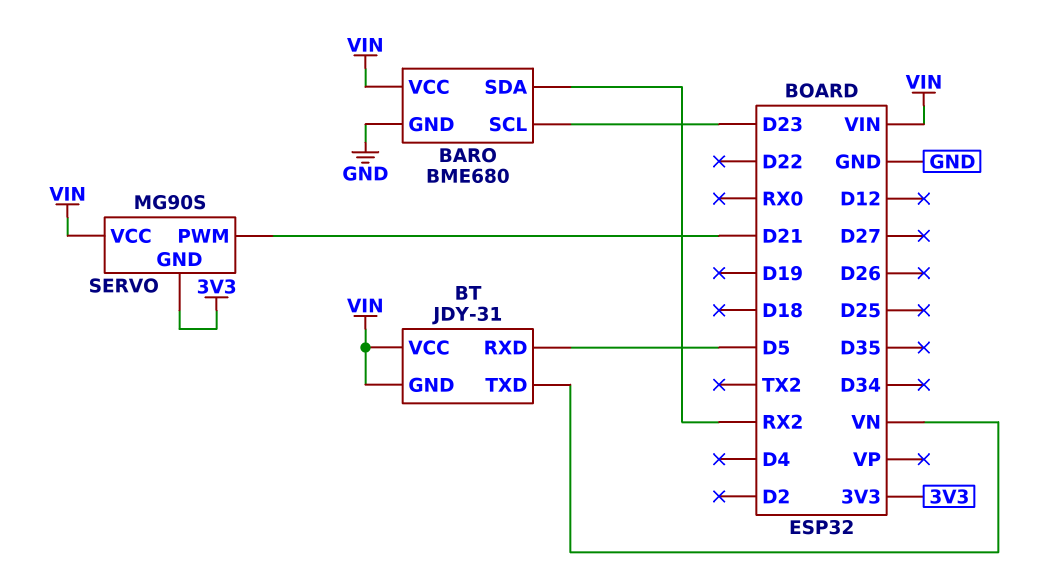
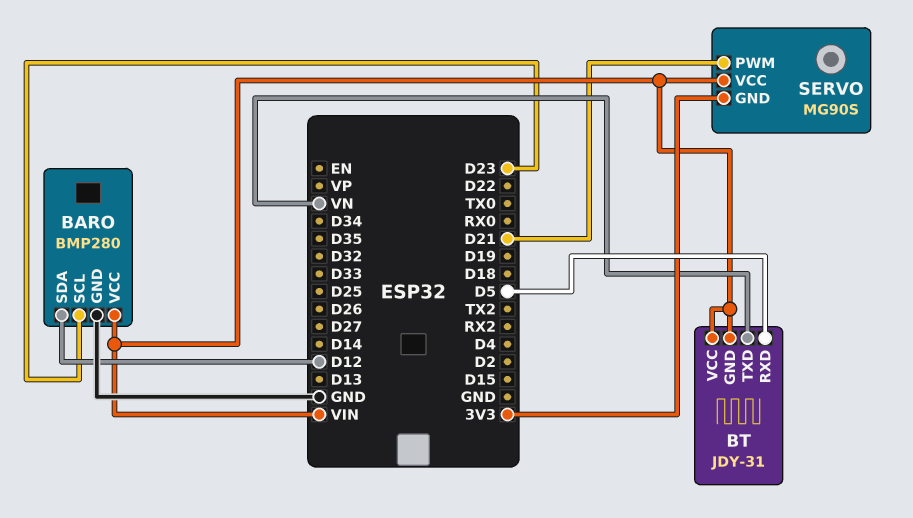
BARO: BME680 -> BMP280
BARO pin SDA: RX2 -> D12

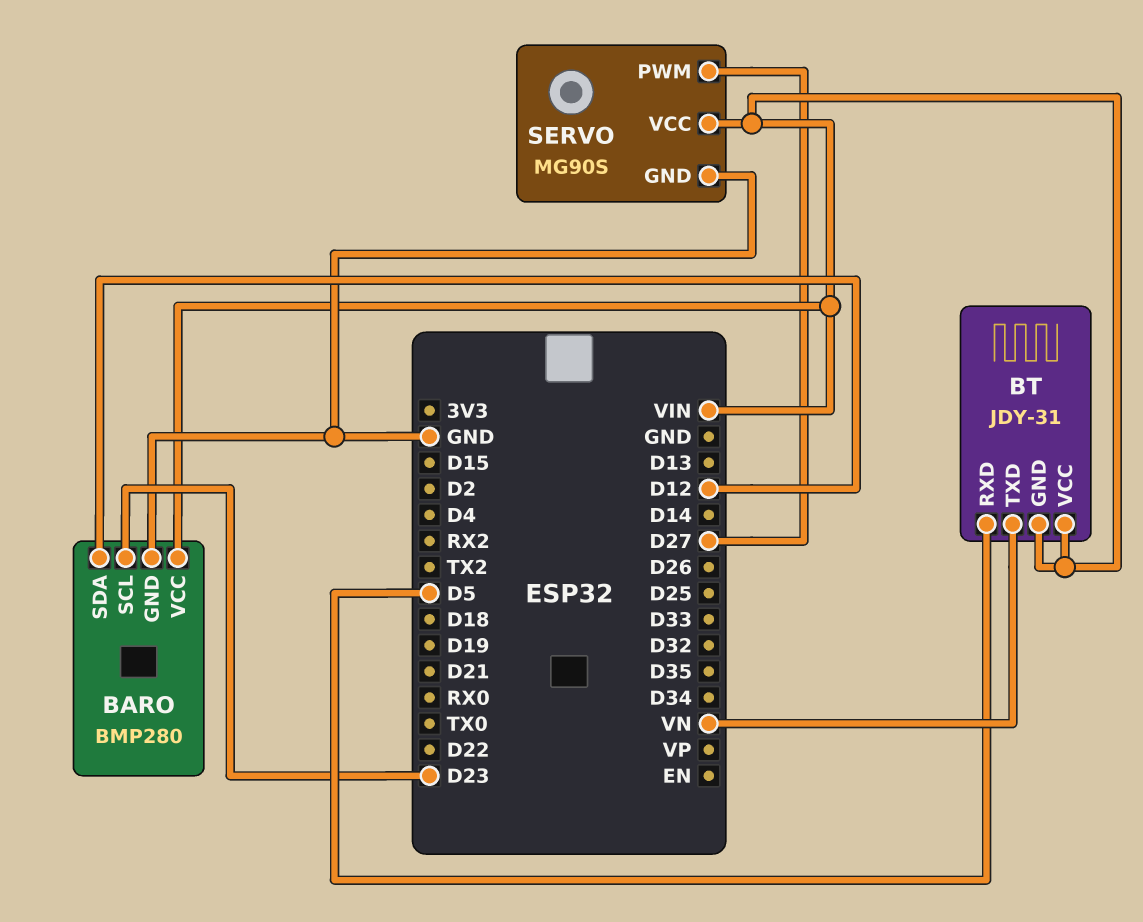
SERVO pin GND: 3V3 -> GND
SERVO pin PWM: D21 -> D27

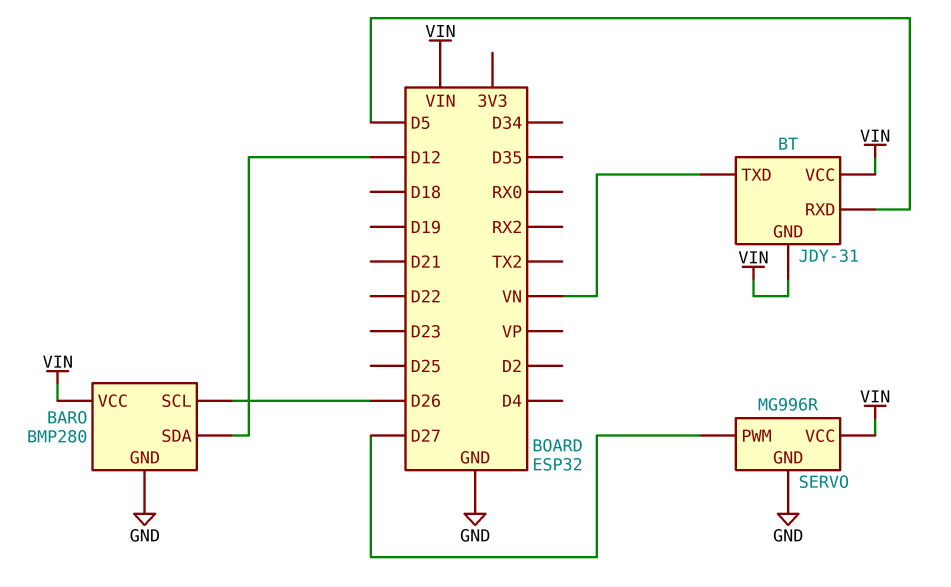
BARO pin SCL: D23 -> D26
SERVO: MG90S -> MG996R

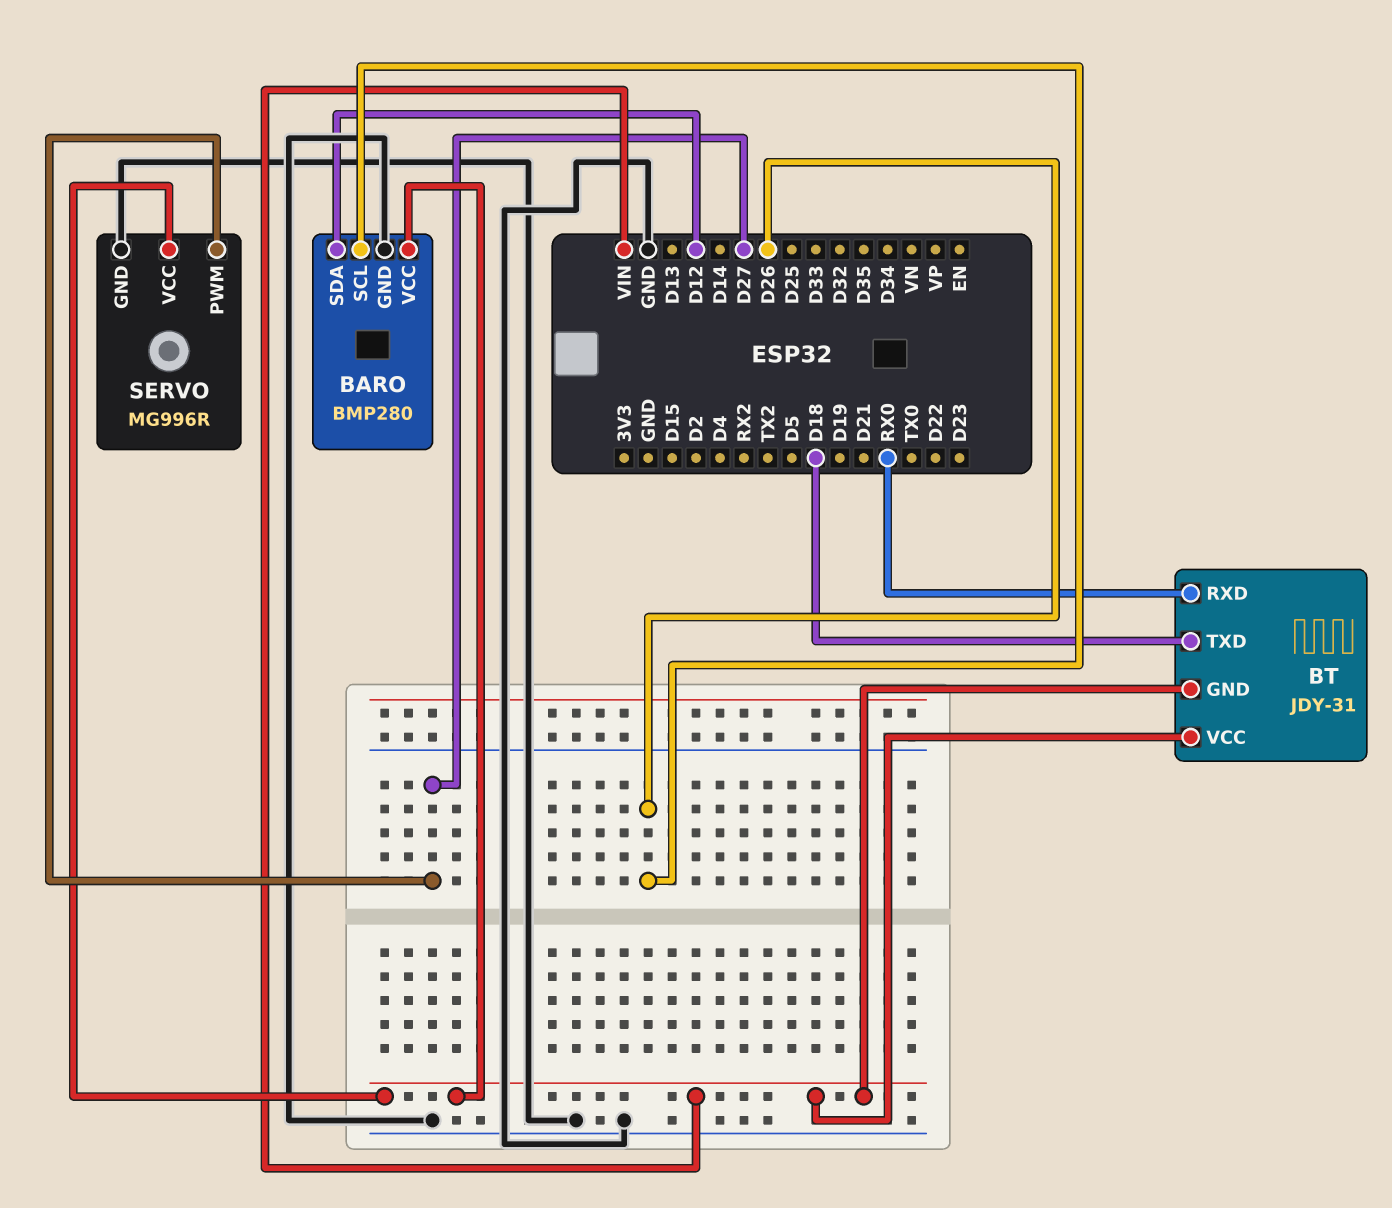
BT pin RXD: D5 -> RX0
BT pin TXD: VN -> D18

